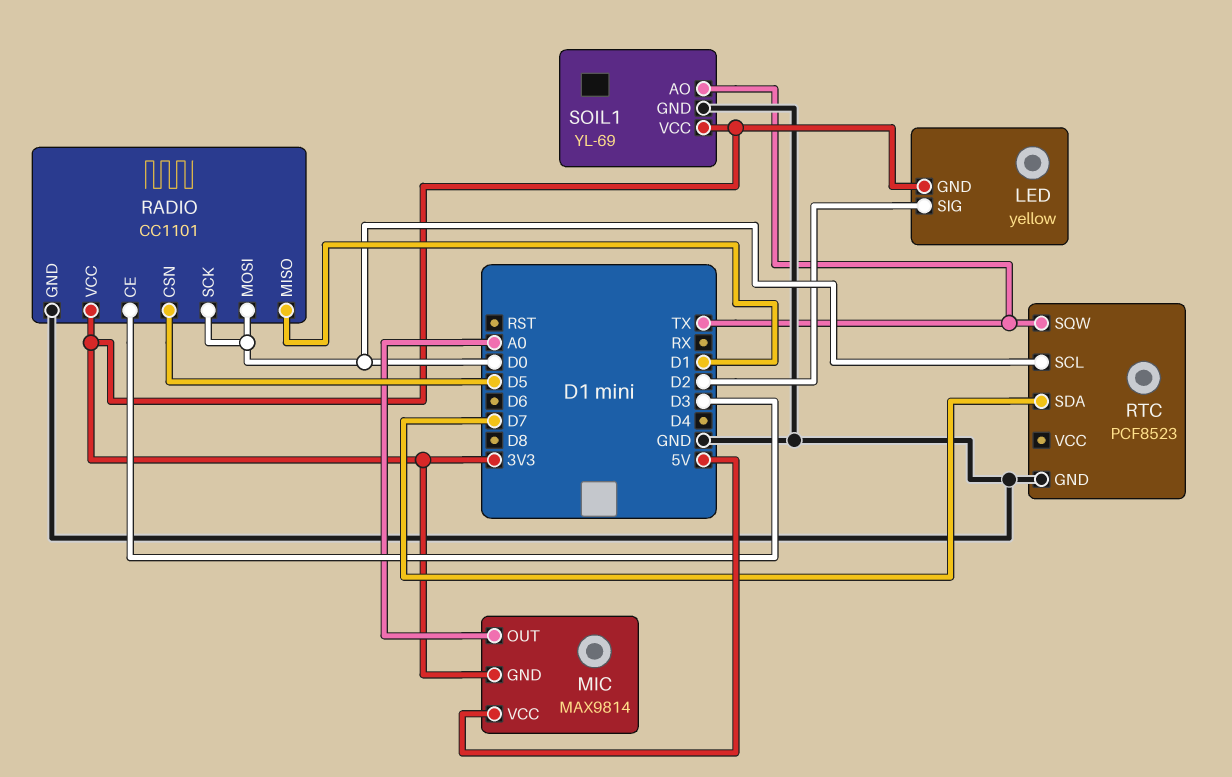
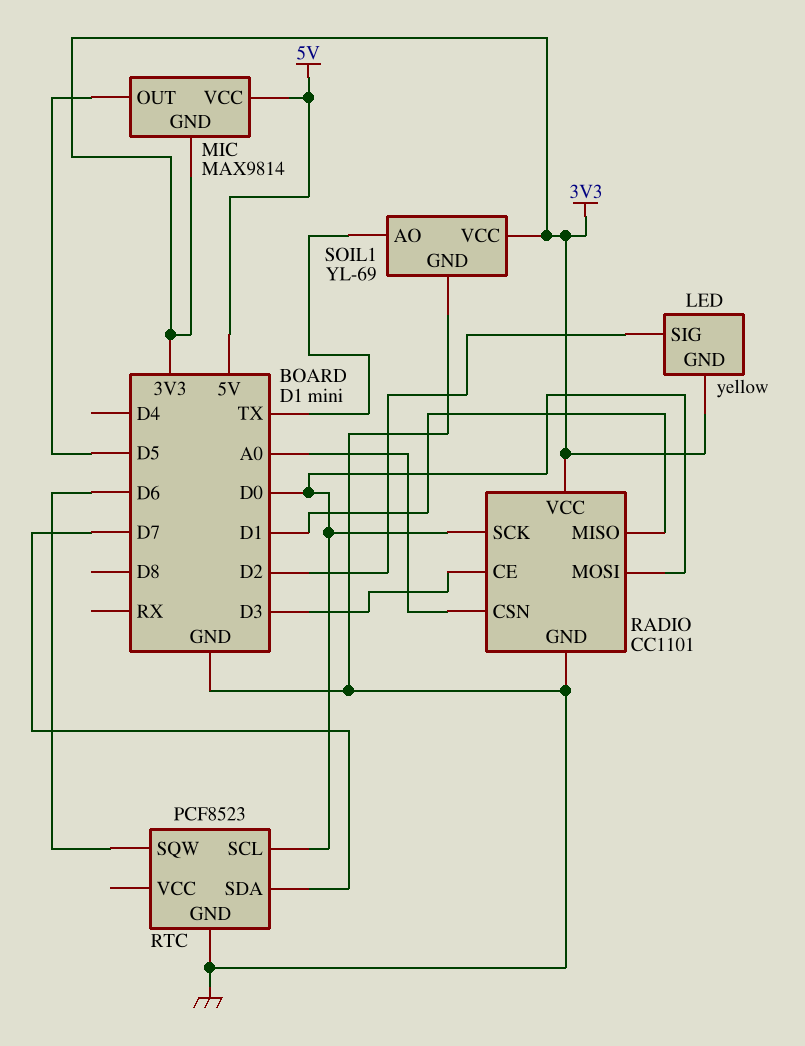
MIC pin OUT: A0 -> D5
RADIO pin CSN: D5 -> A0
RTC pin SQW: TX -> D6

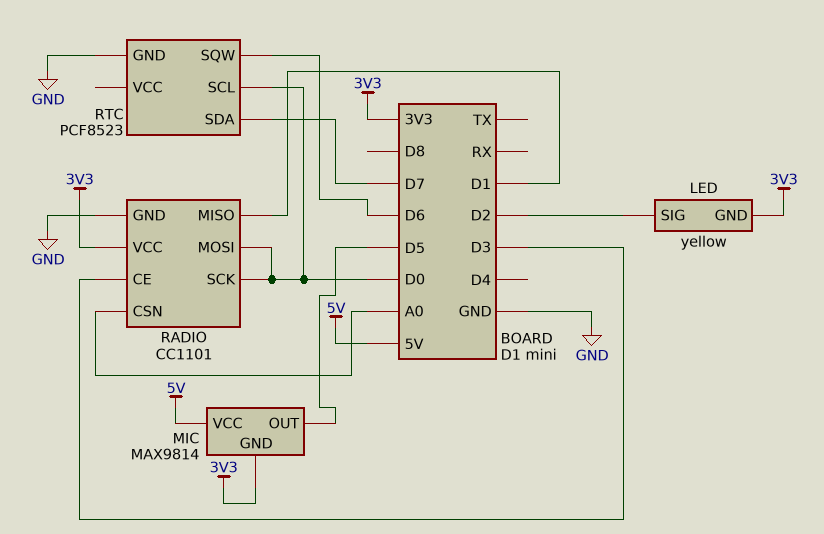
SOIL1: YL-69 -> none
SOIL1 pin AO: TX -> none
SOIL1 pin GND: GND -> none
SOIL1 pin VCC: 3V3 -> none

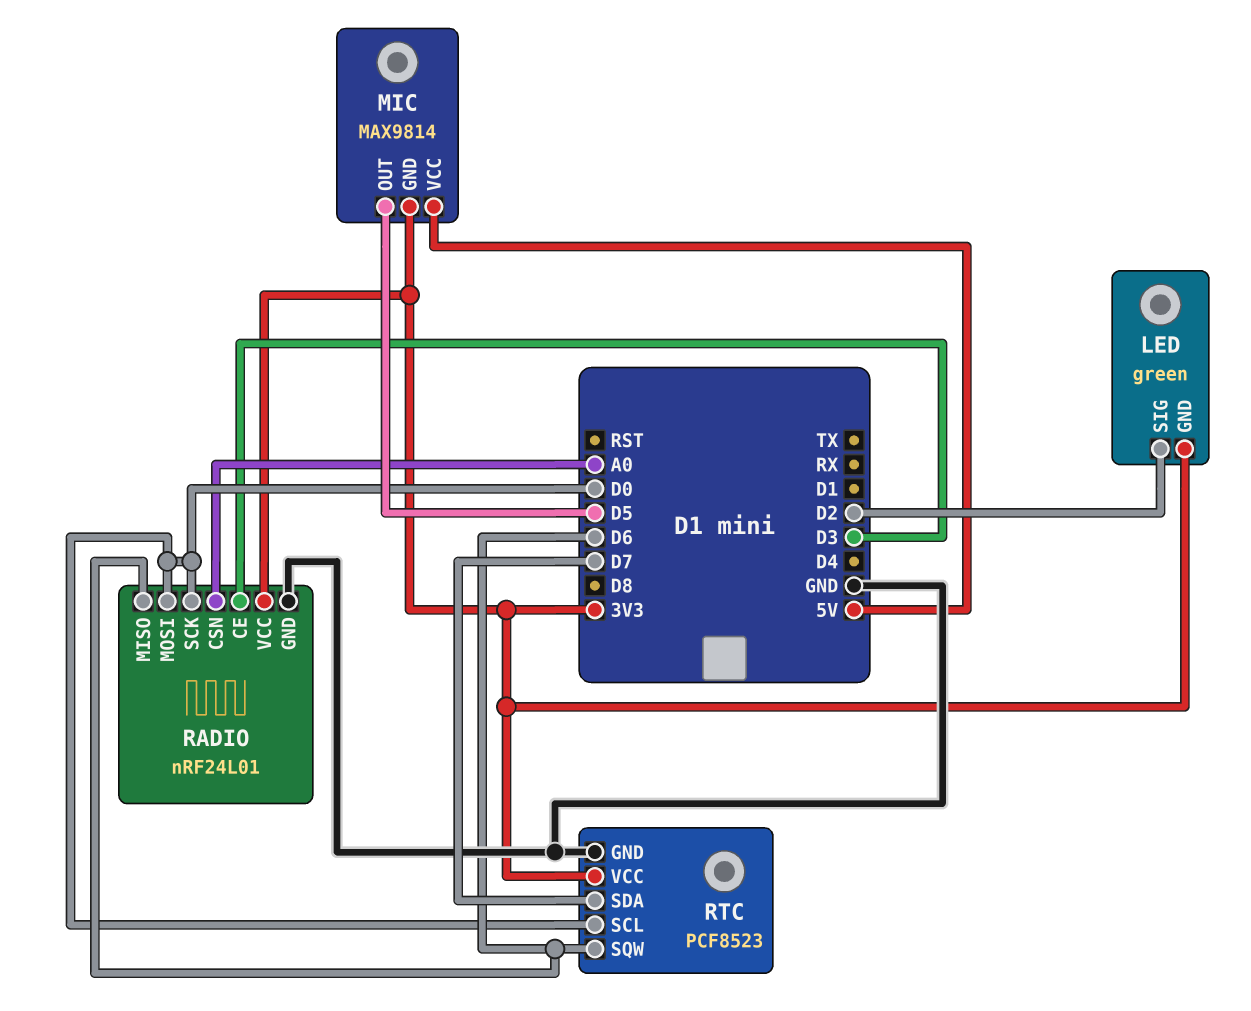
LED: yellow -> green
RADIO: CC1101 -> nRF24L01
RADIO pin MISO: D1 -> D6
RTC pin VCC: none -> 3V3

